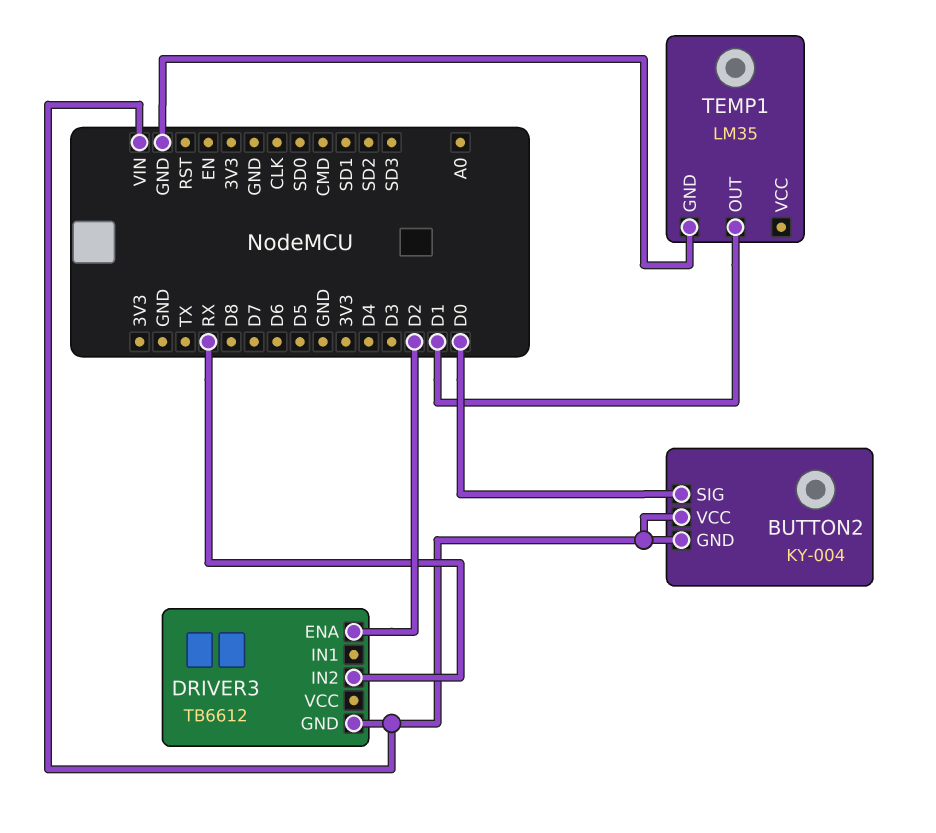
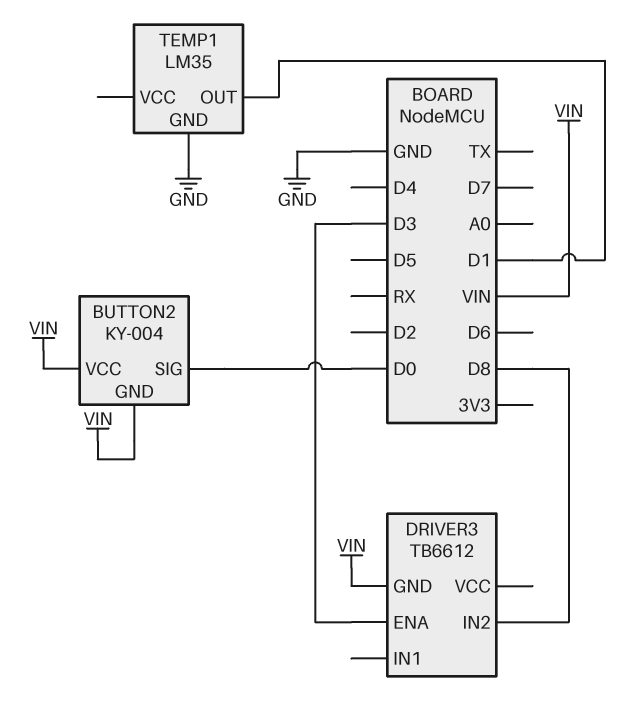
DRIVER3 pin ENA: D2 -> D3
DRIVER3 pin IN2: RX -> D8

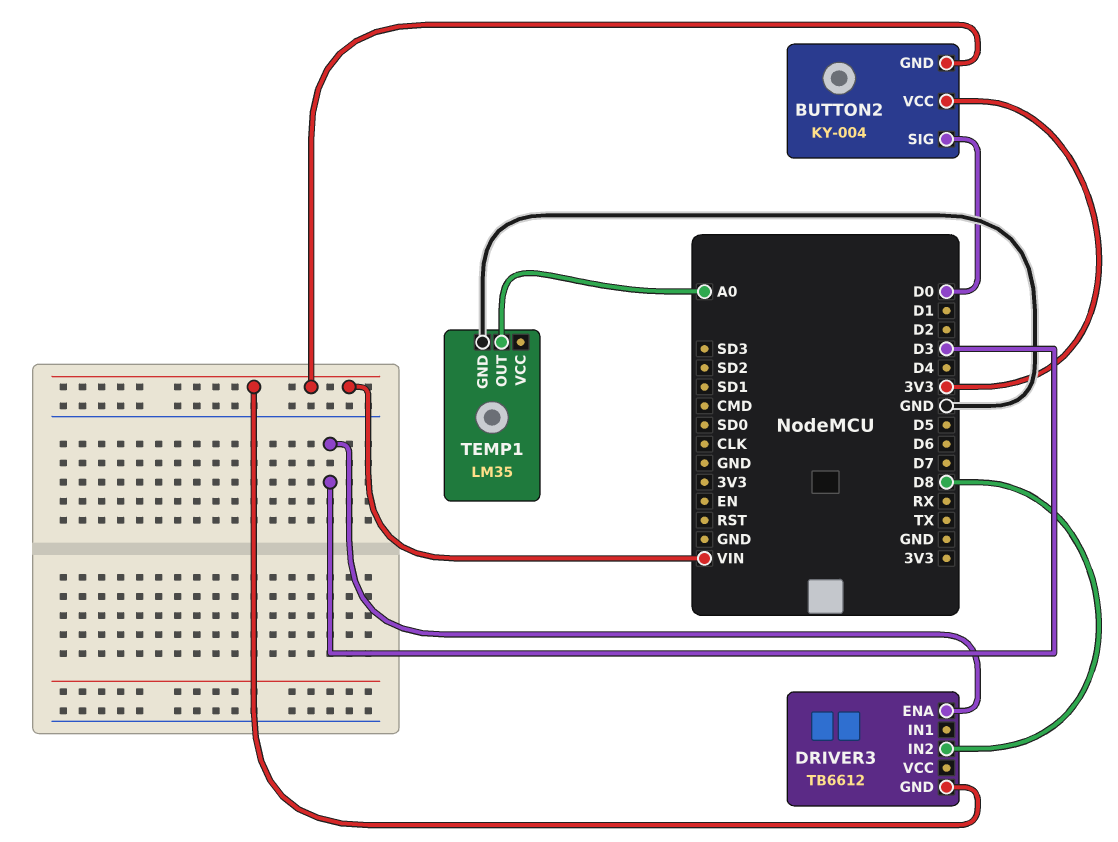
BUTTON2 pin VCC: VIN -> 3V3
TEMP1 pin OUT: D1 -> A0

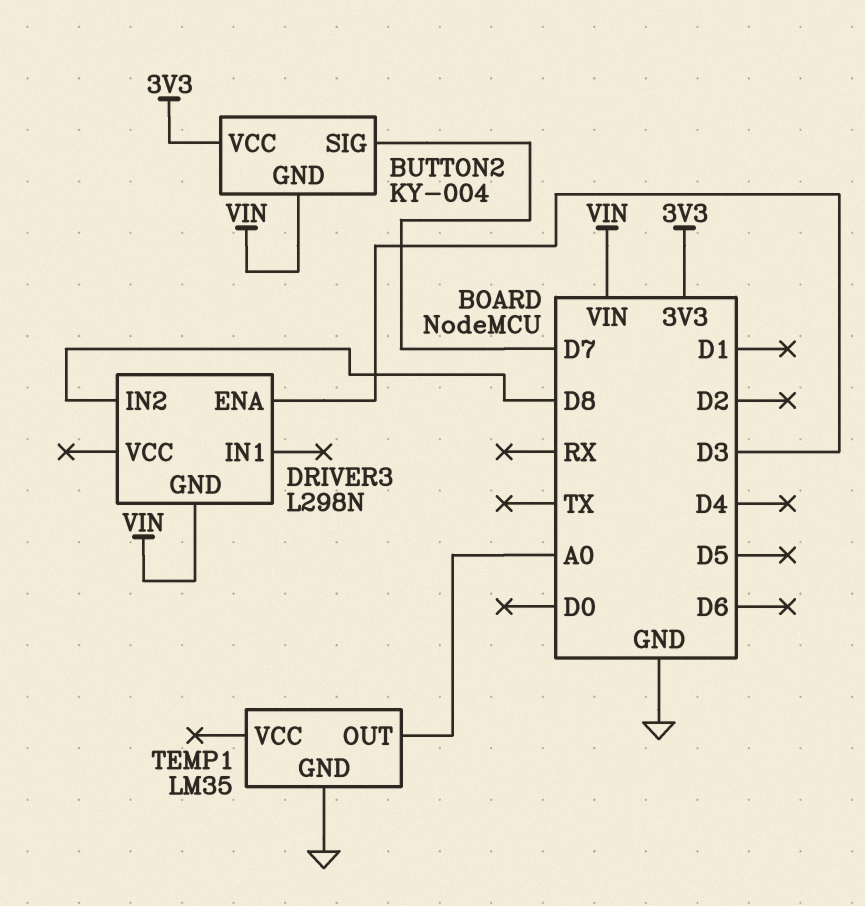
BUTTON2 pin SIG: D0 -> D7
DRIVER3: TB6612 -> L298N

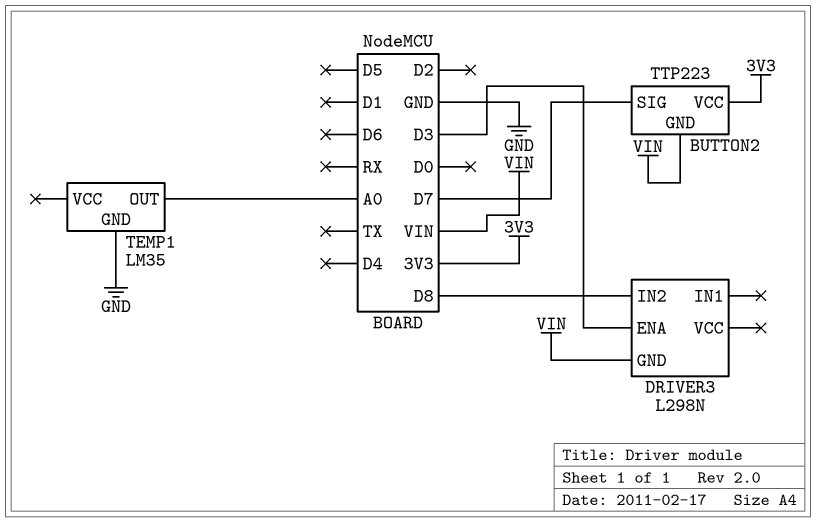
BUTTON2: KY-004 -> TTP223

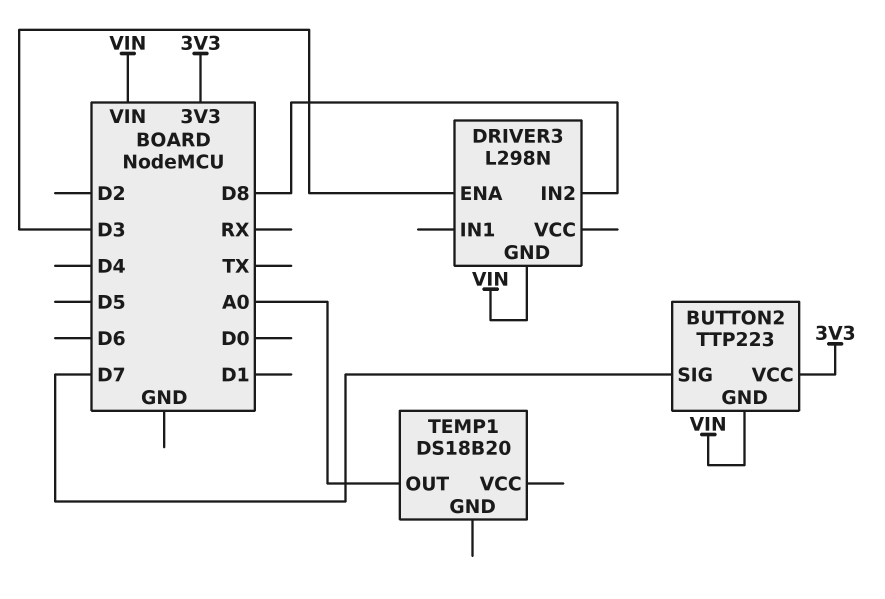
TEMP1: LM35 -> DS18B20
TEMP1 pin GND: GND -> none

